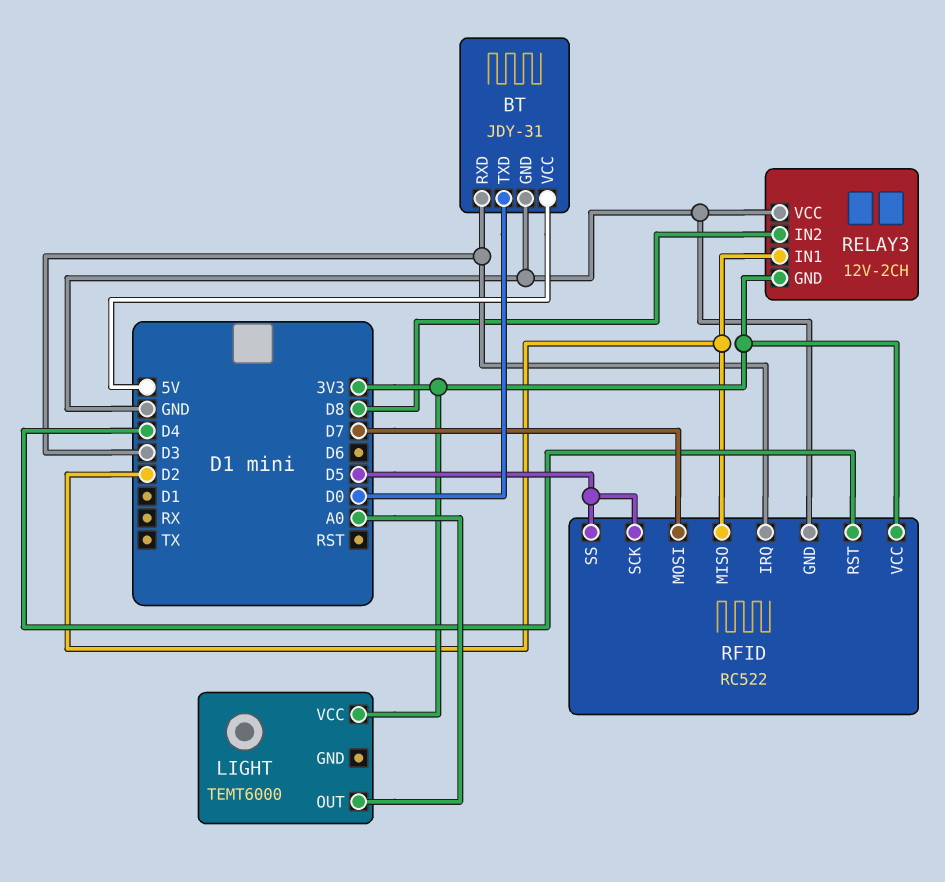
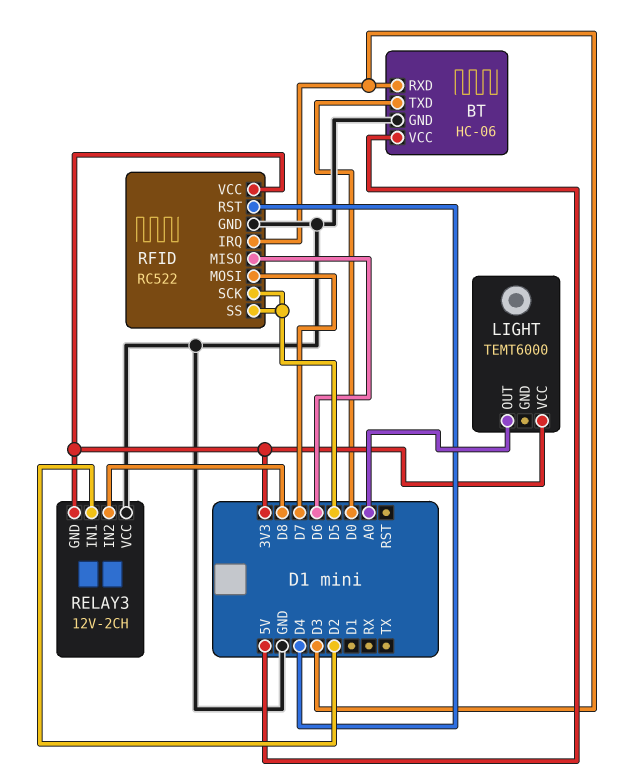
BT: JDY-31 -> HC-06
RFID pin MISO: D2 -> D6

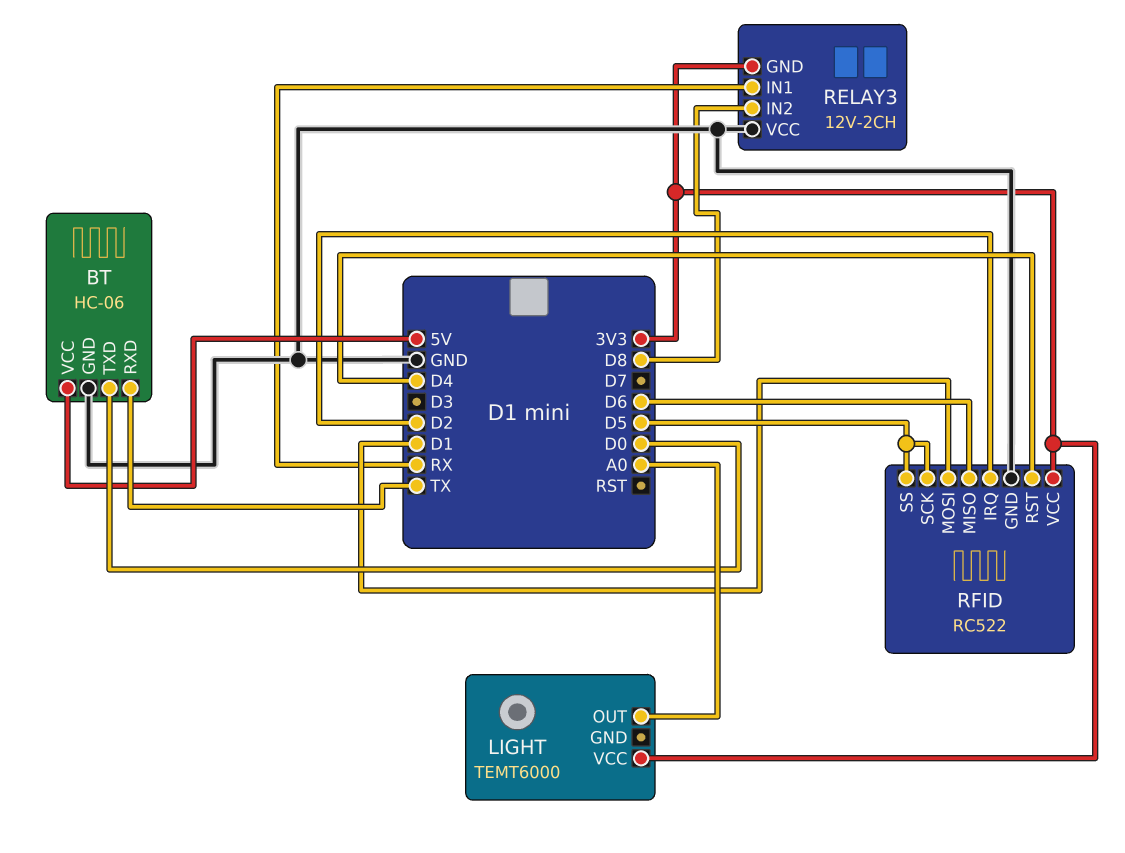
BT pin RXD: D3 -> TX
RELAY3 pin IN1: D2 -> RX
RFID pin IRQ: D3 -> D2
RFID pin MOSI: D7 -> D1

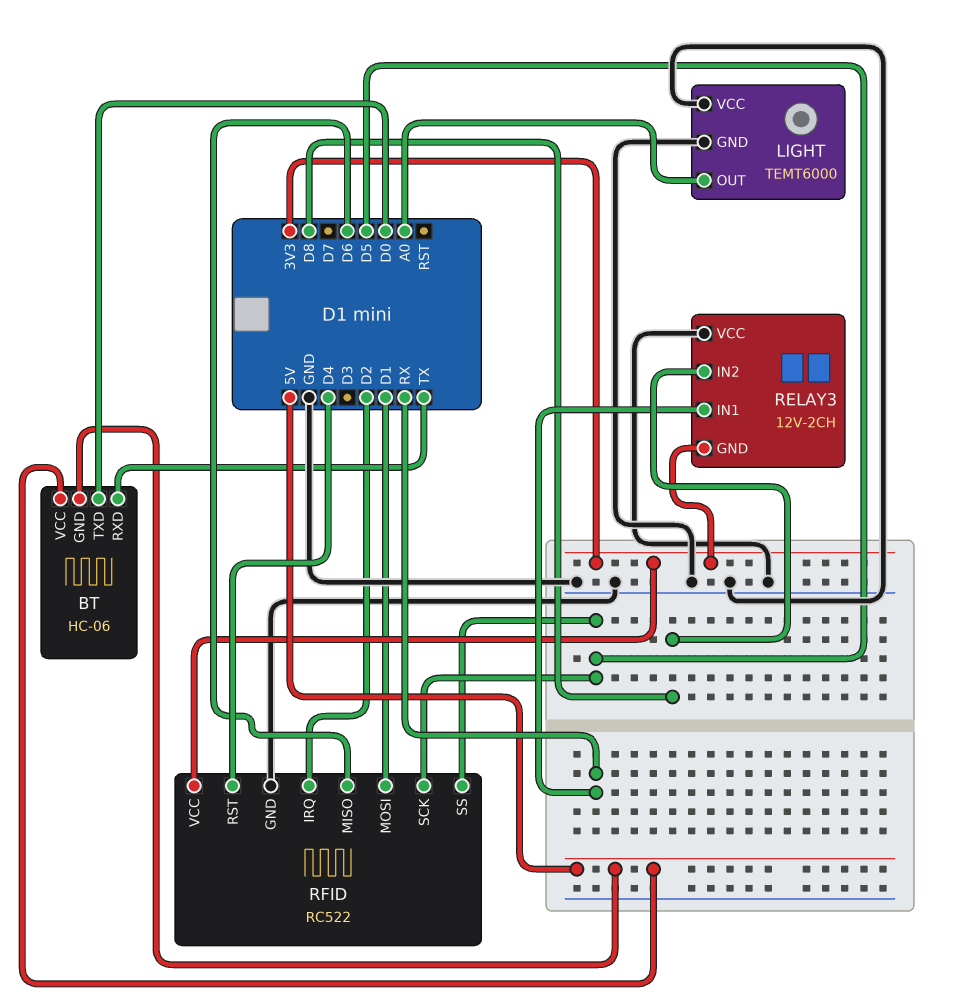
BT pin GND: GND -> 5V
LIGHT pin GND: none -> GND
LIGHT pin VCC: 3V3 -> GND

